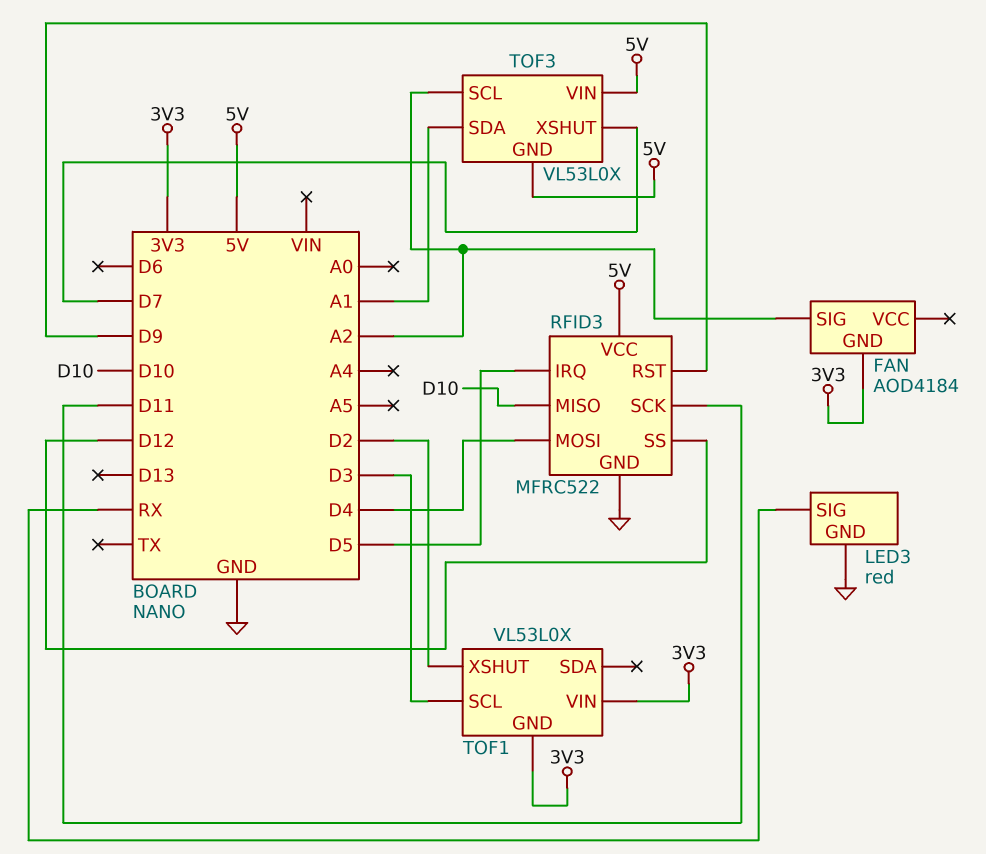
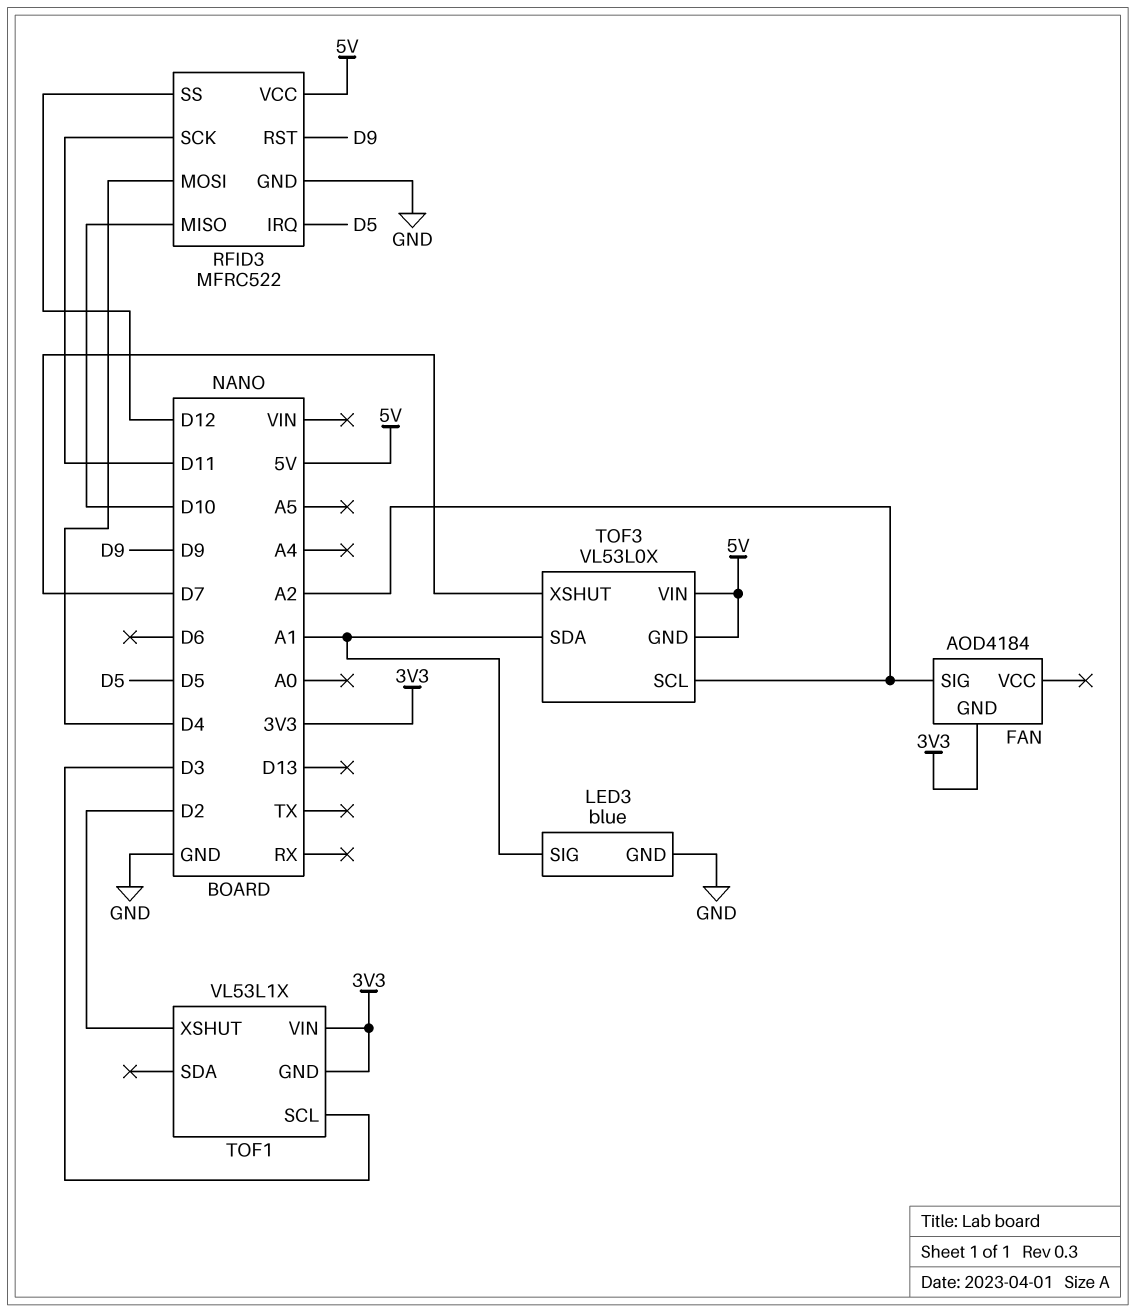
LED3: red -> blue
LED3 pin SIG: RX -> A1
TOF1: VL53L0X -> VL53L1X

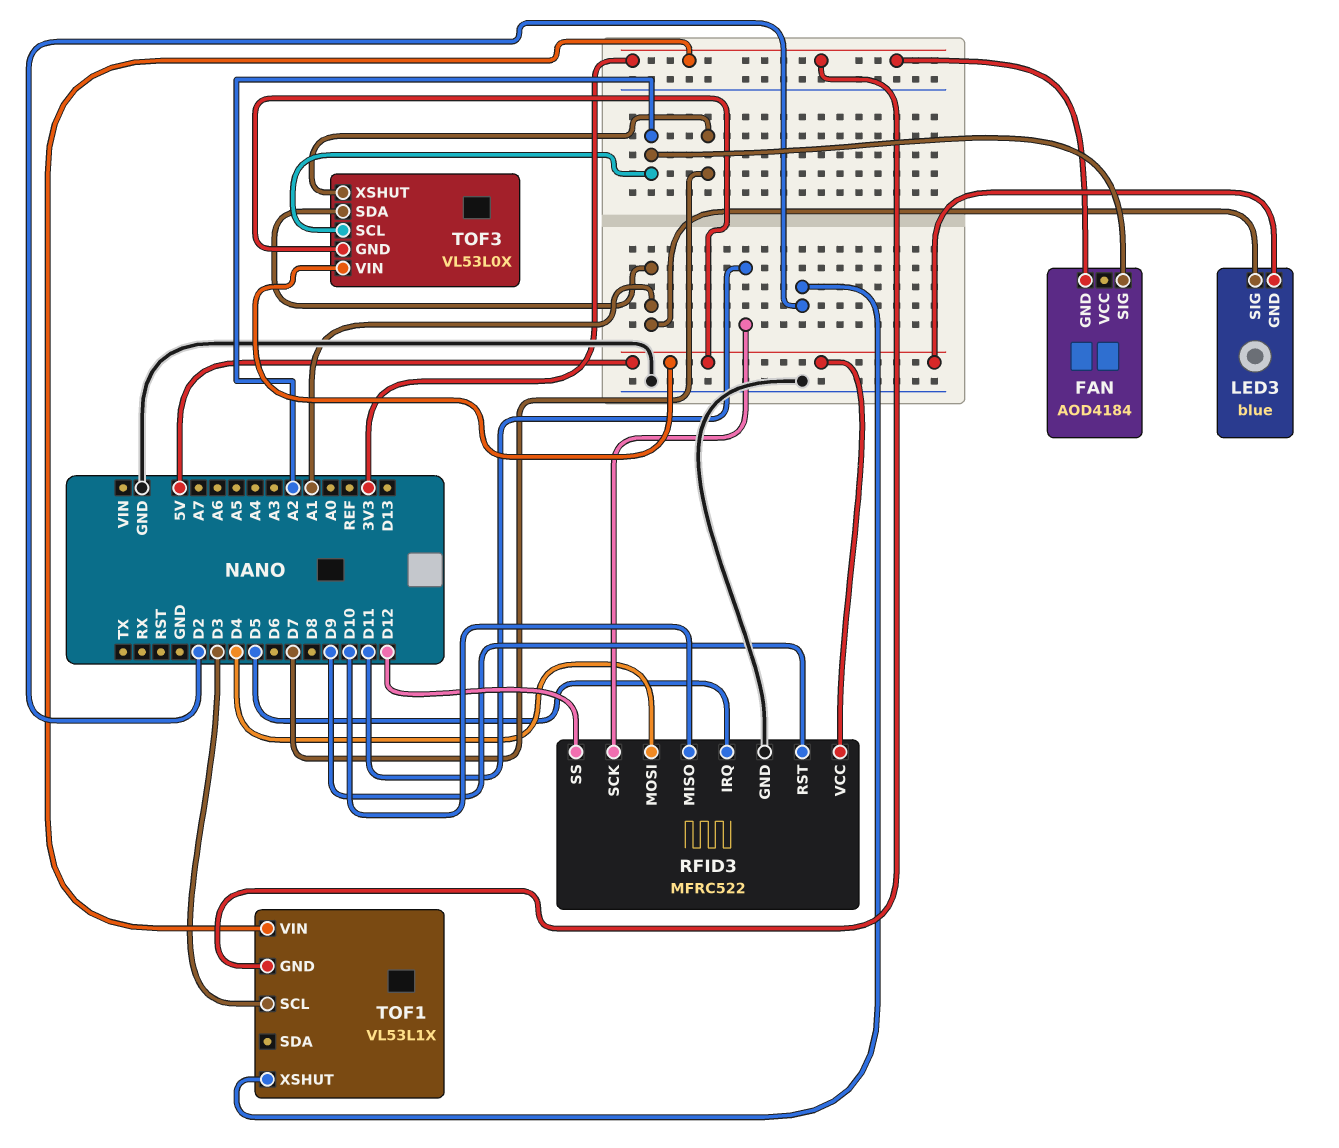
LED3 pin GND: GND -> 5V

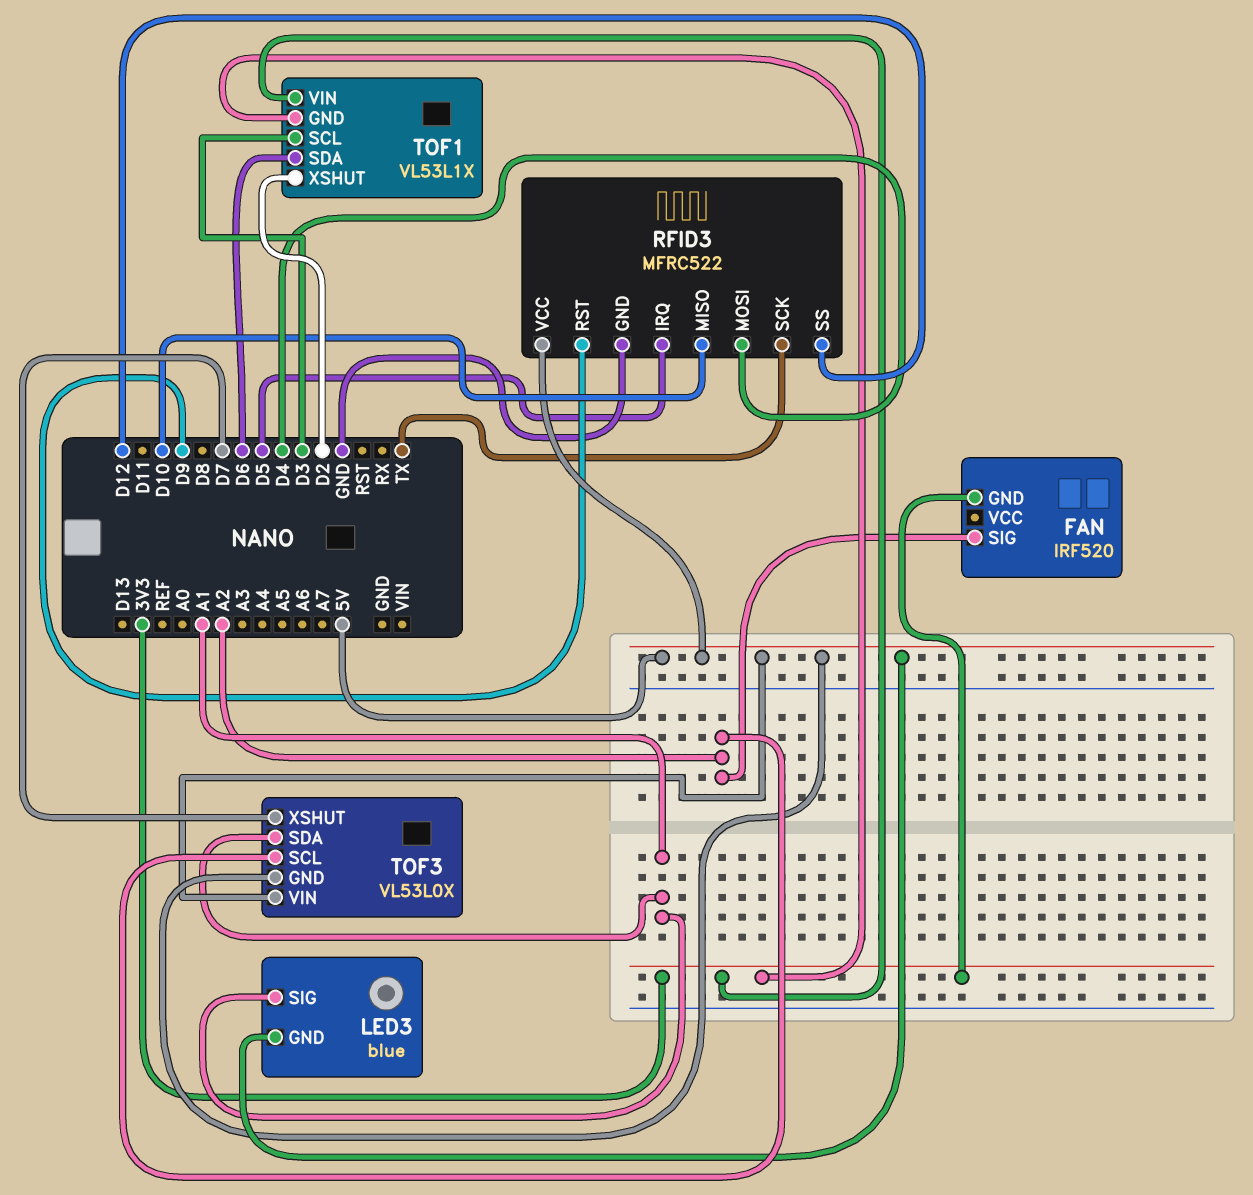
FAN: AOD4184 -> IRF520
RFID3 pin SCK: D11 -> TX
TOF1 pin SDA: none -> D6

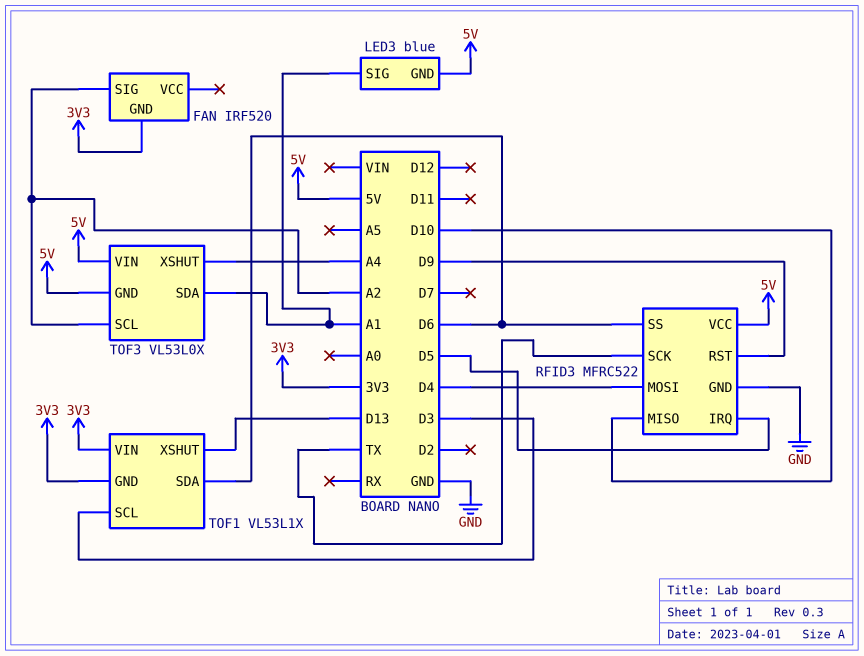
RFID3 pin SS: D12 -> D6
TOF1 pin XSHUT: D2 -> D13
TOF3 pin XSHUT: D7 -> A4

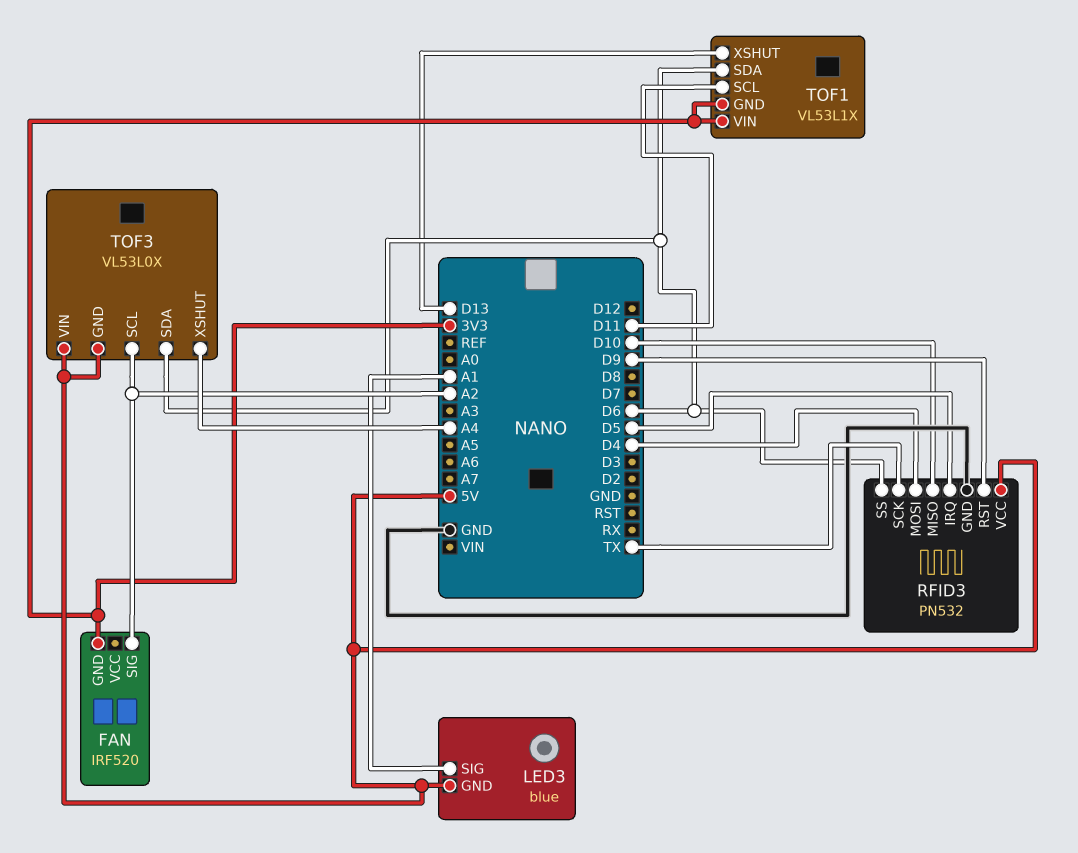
RFID3: MFRC522 -> PN532
TOF1 pin SCL: D3 -> D11
TOF3 pin SDA: A1 -> D6

